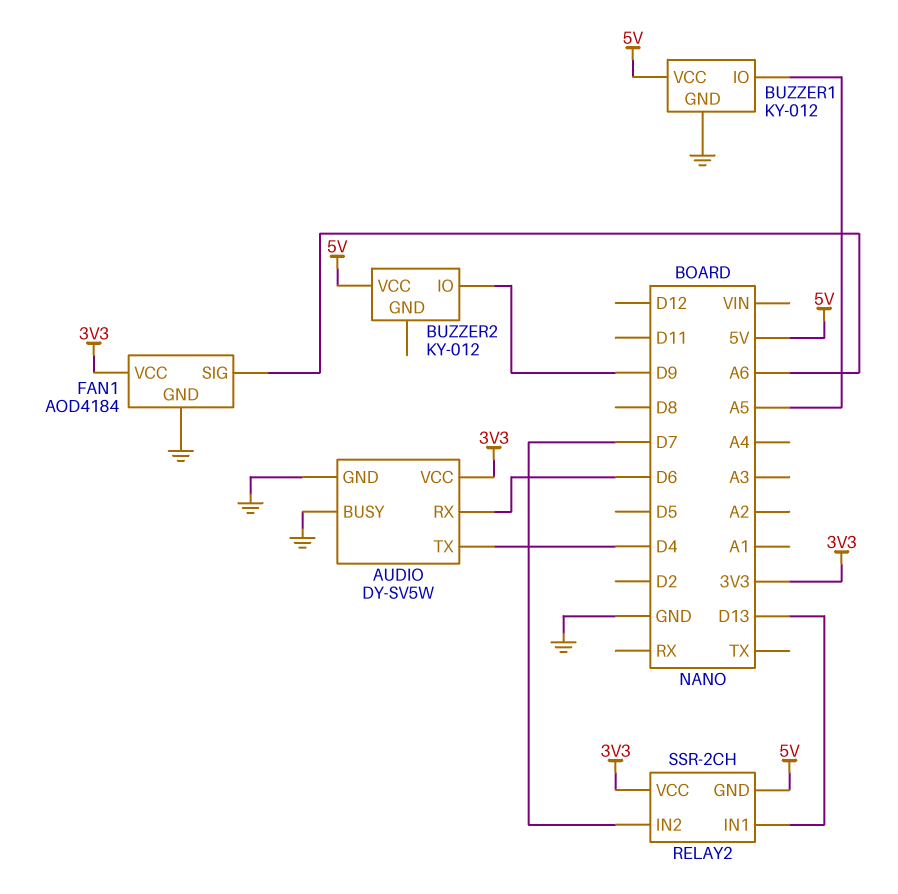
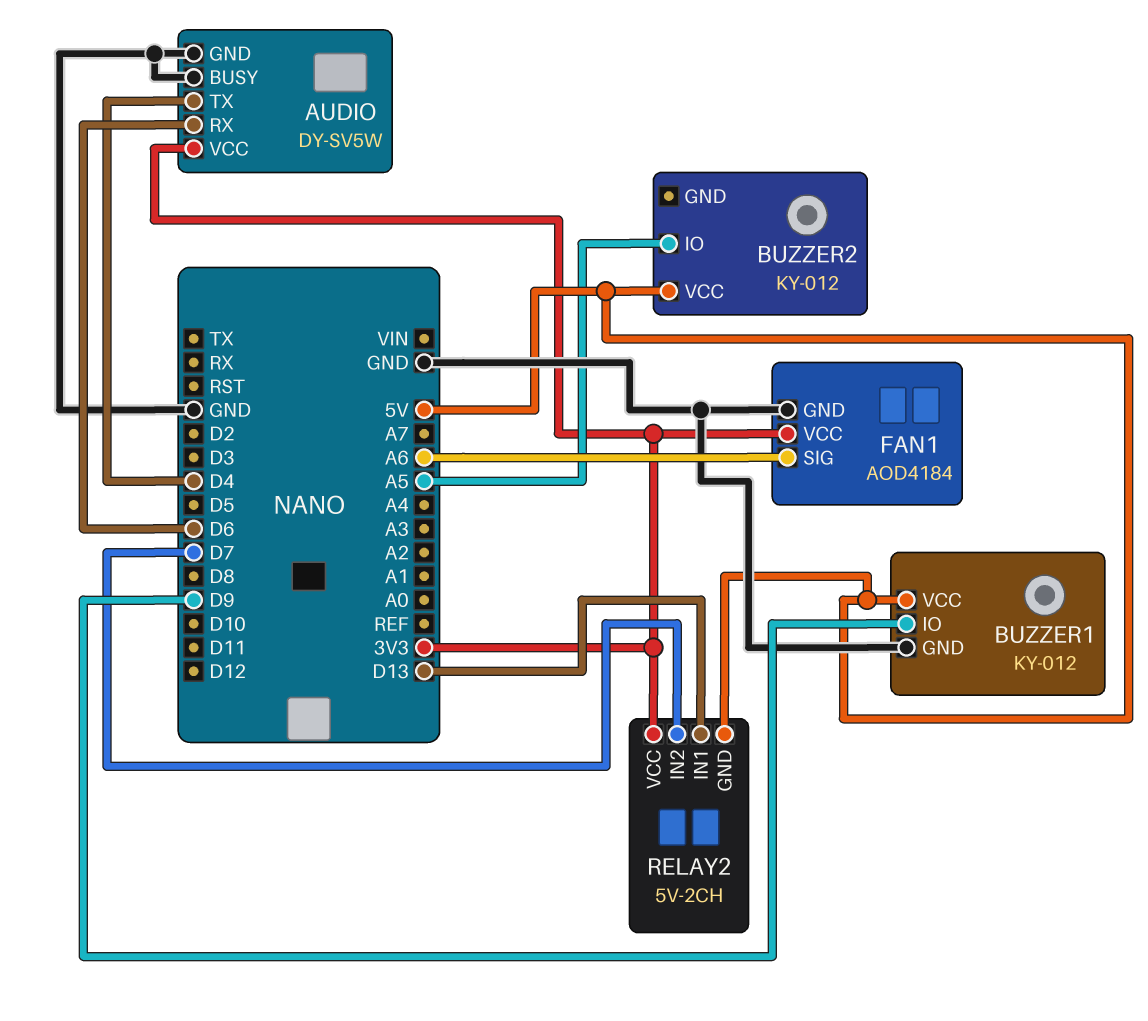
BUZZER1 pin IO: A5 -> D9
BUZZER2 pin IO: D9 -> A5
RELAY2: SSR-2CH -> 5V-2CH

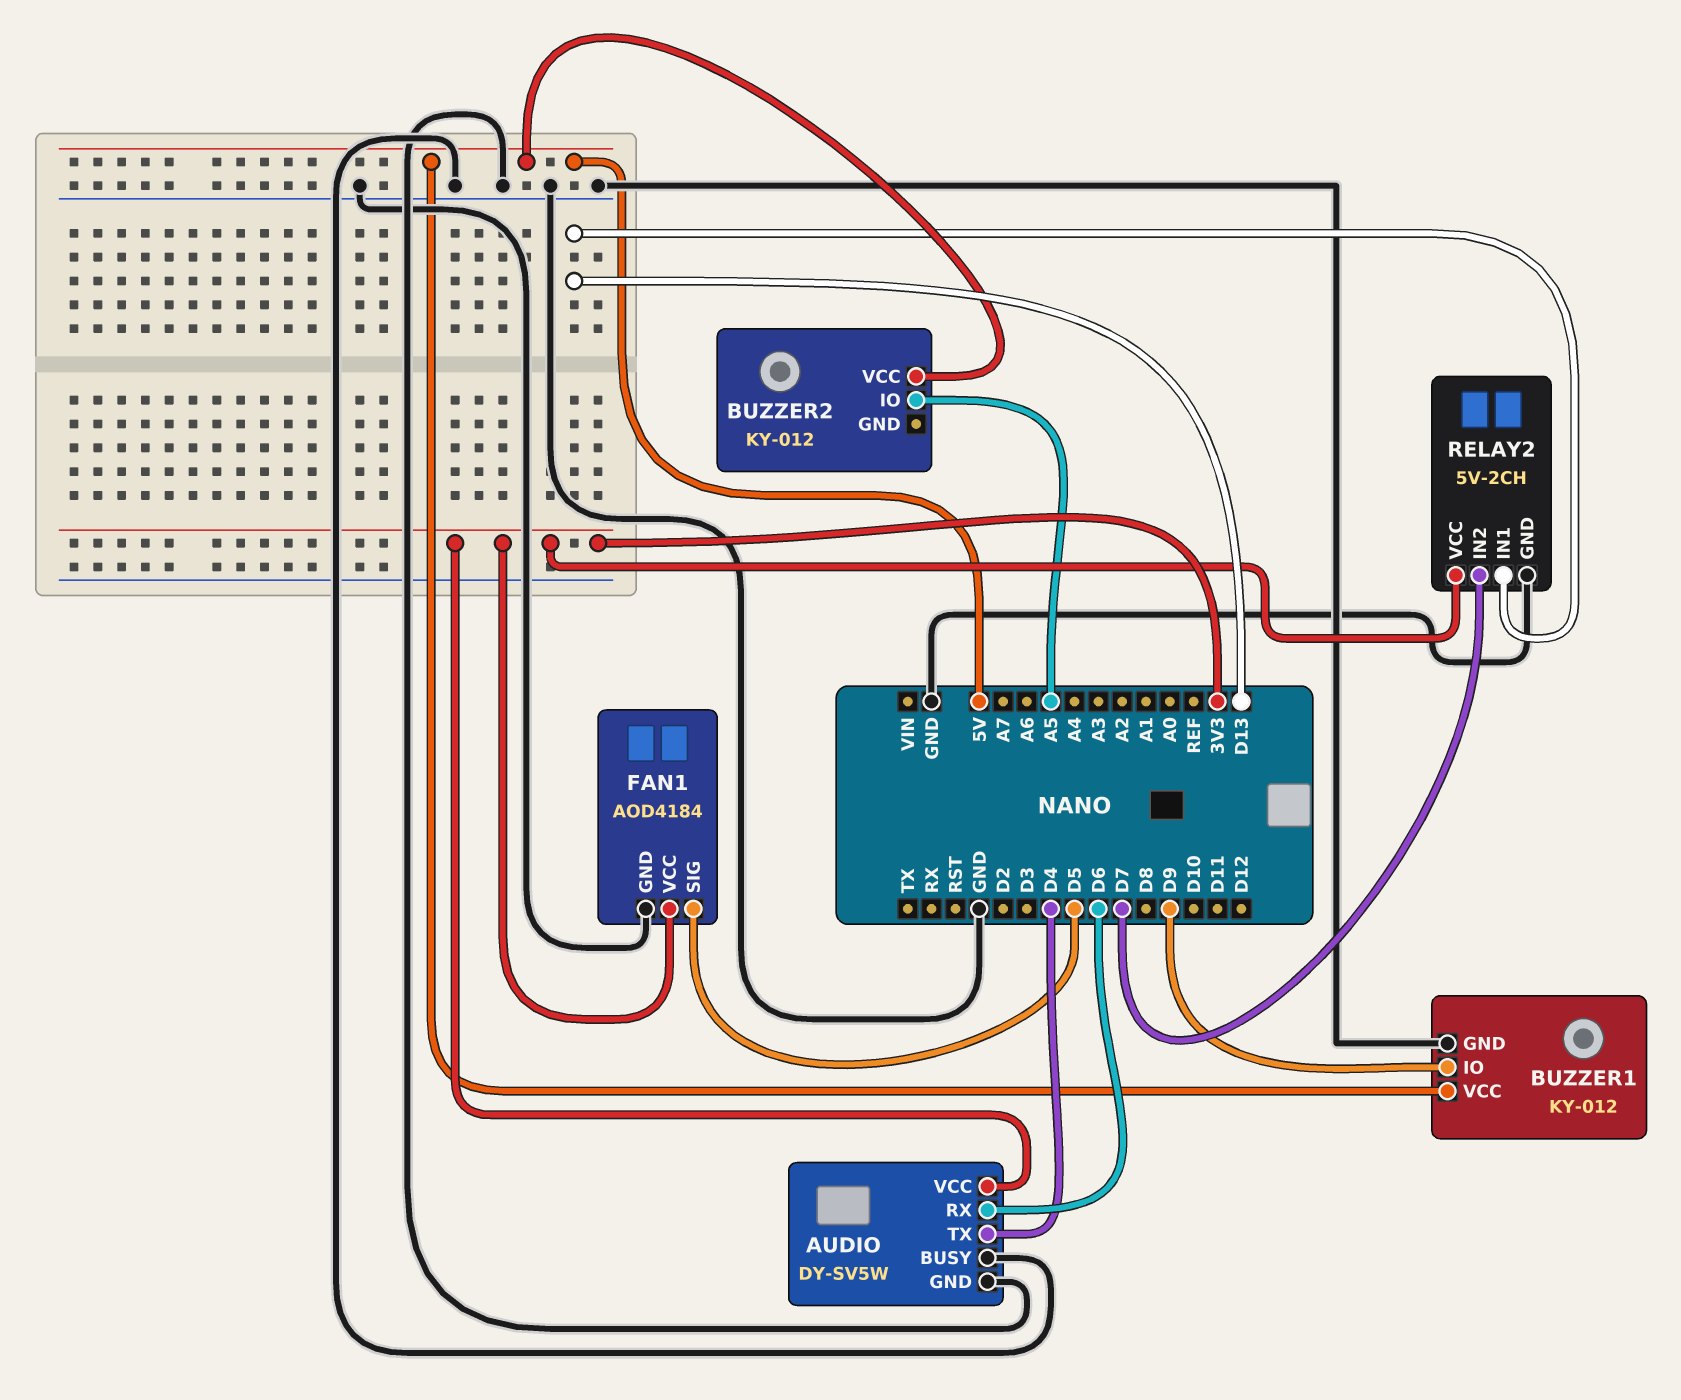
FAN1 pin SIG: A6 -> D5
RELAY2 pin GND: 5V -> GND

